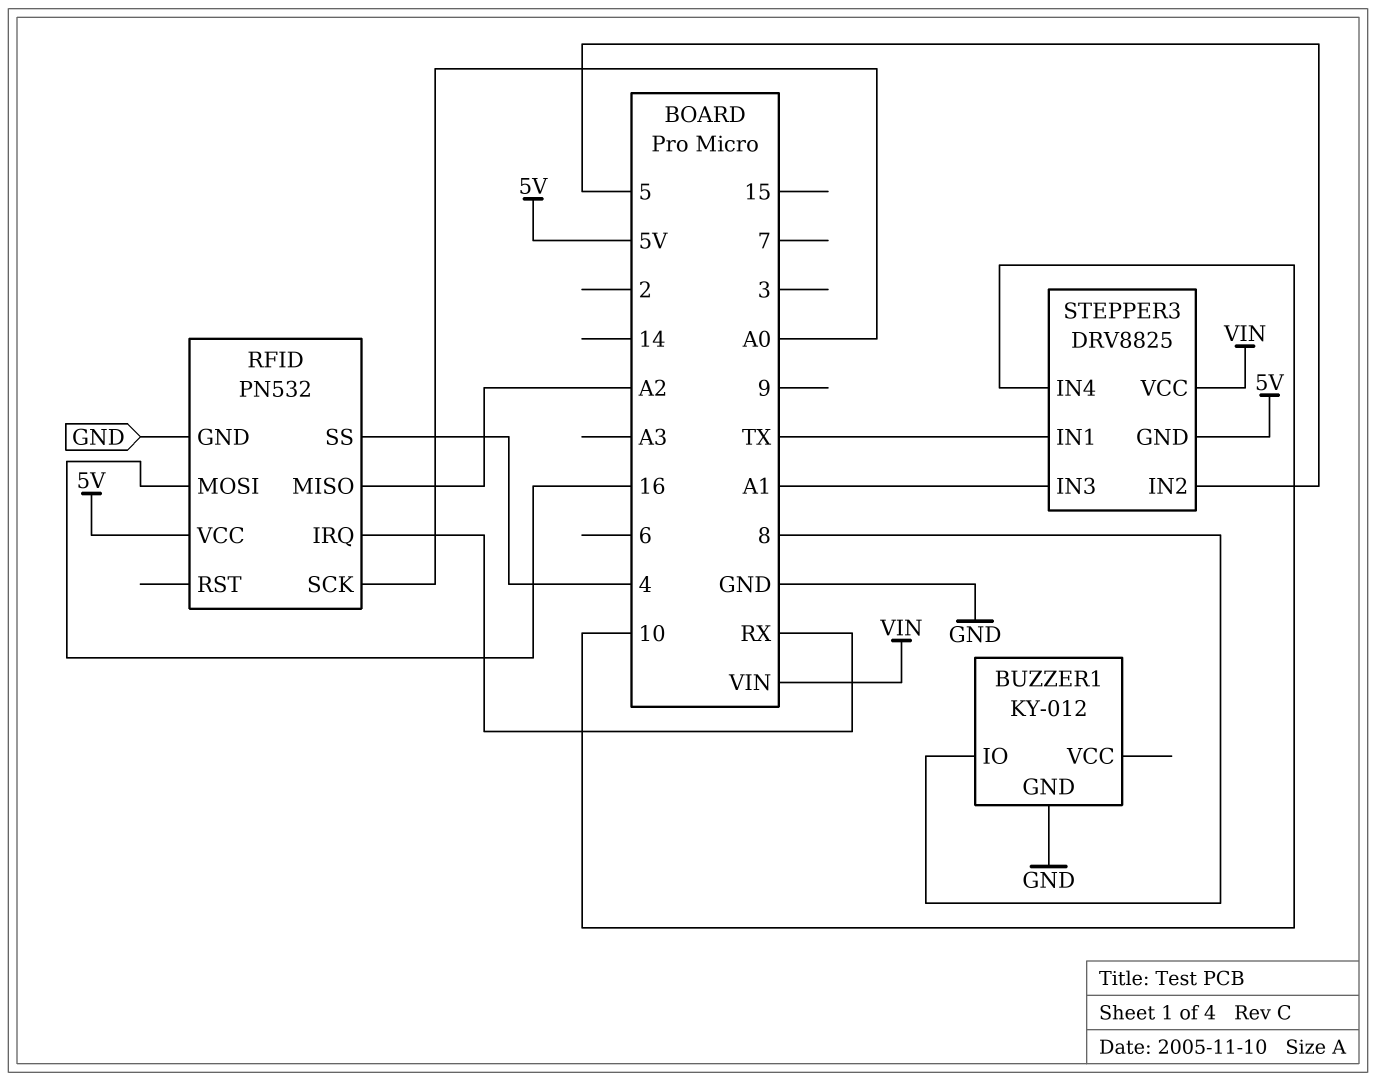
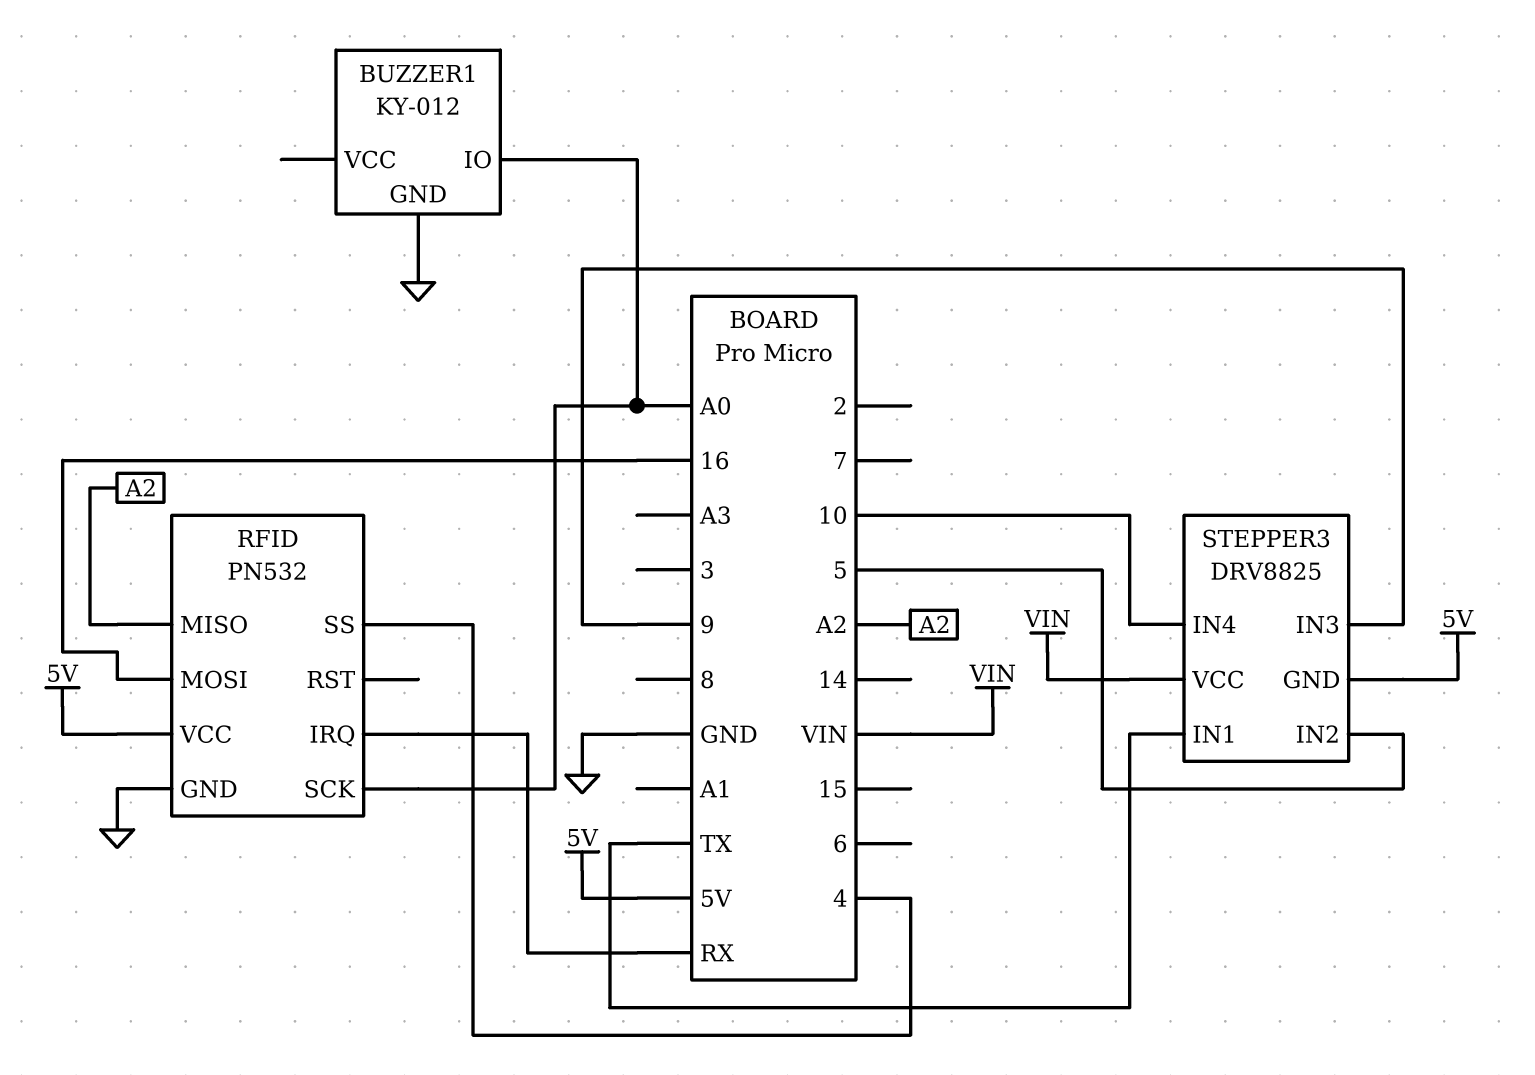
BUZZER1 pin IO: 8 -> A0
STEPPER3 pin IN3: A1 -> 9

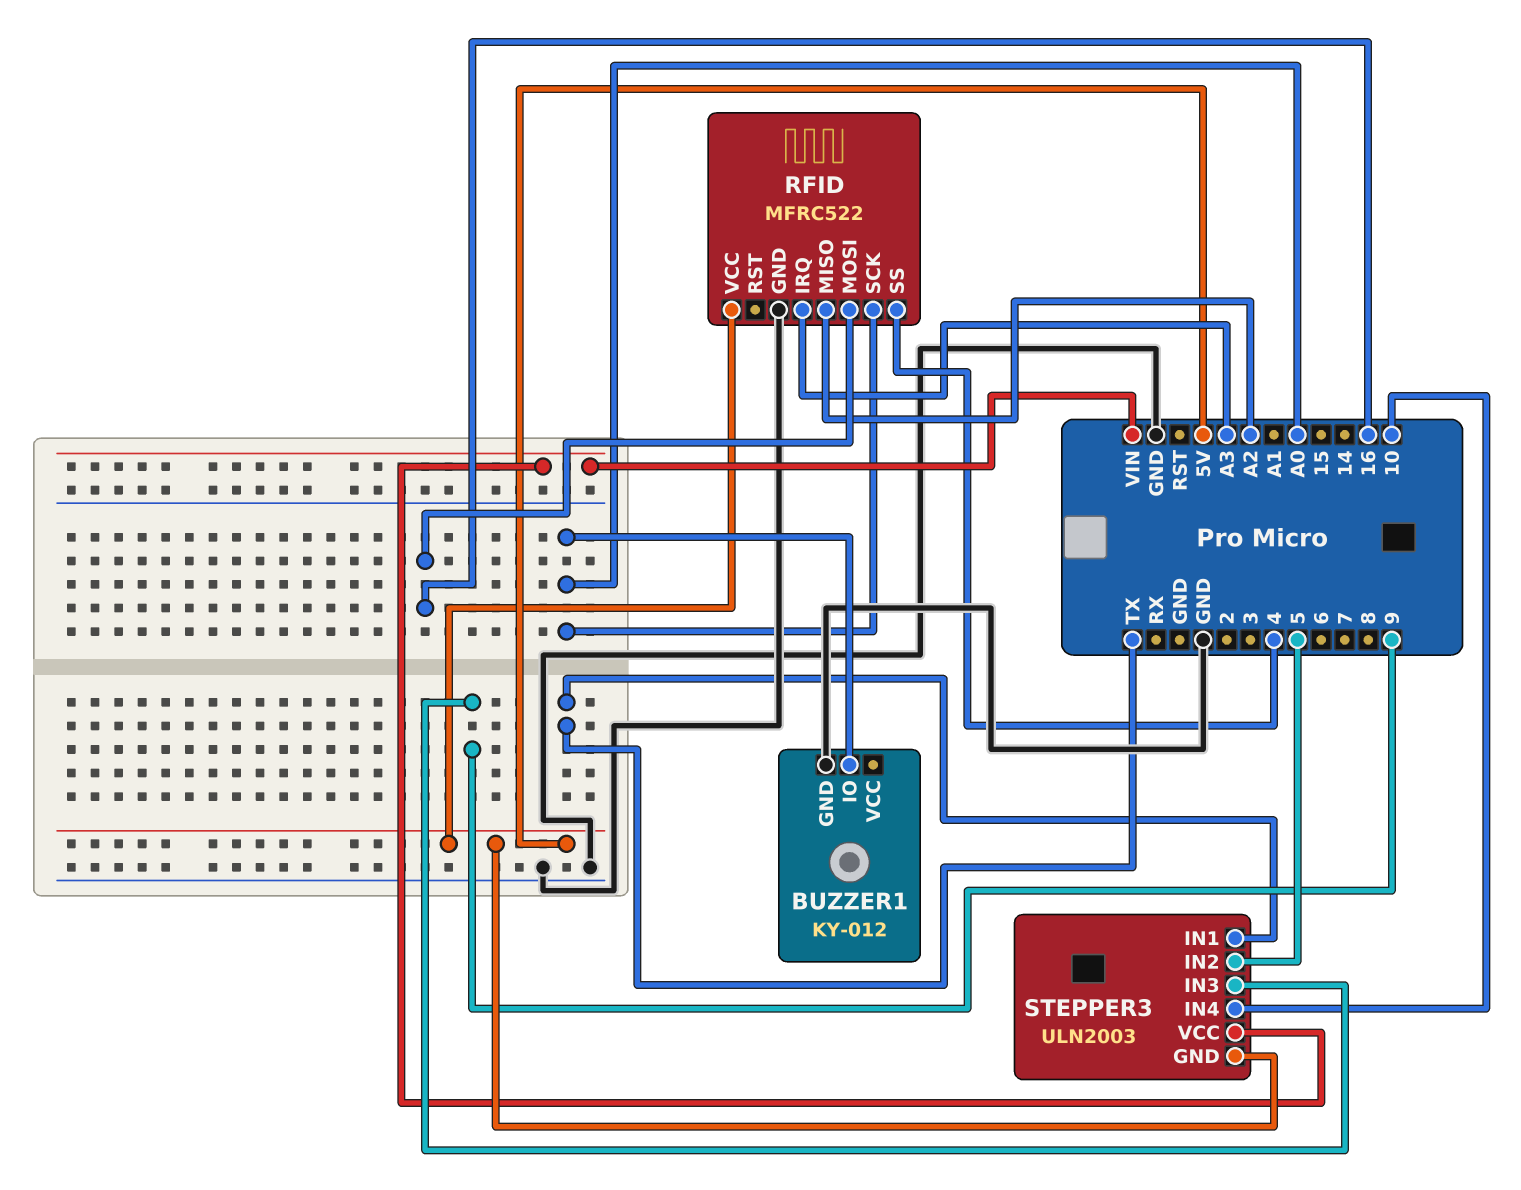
RFID: PN532 -> MFRC522
RFID pin IRQ: RX -> A3
STEPPER3: DRV8825 -> ULN2003

